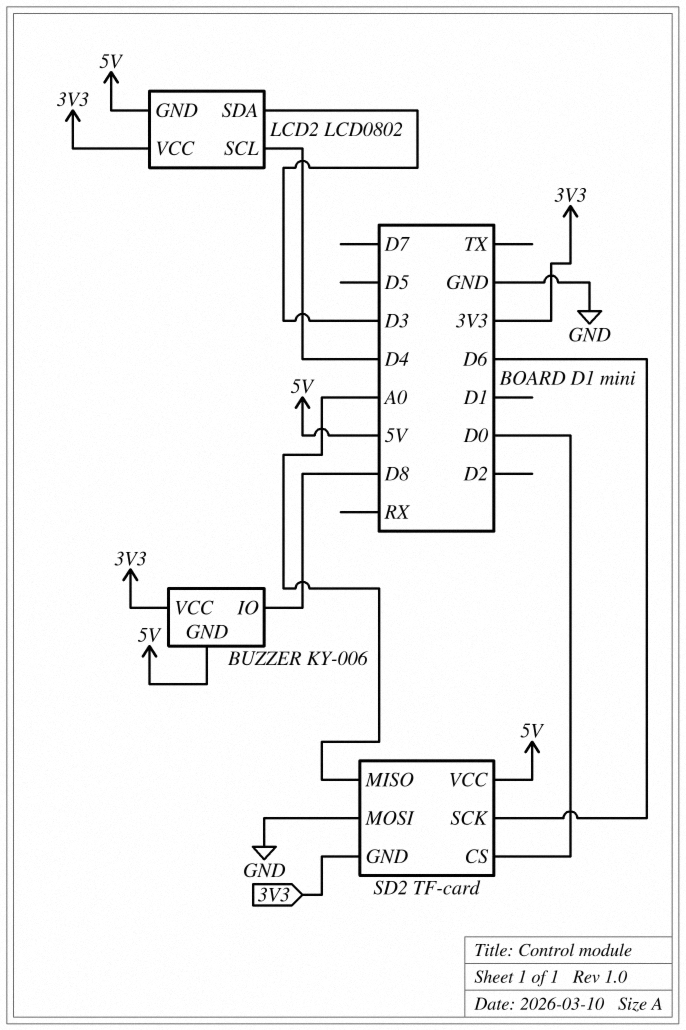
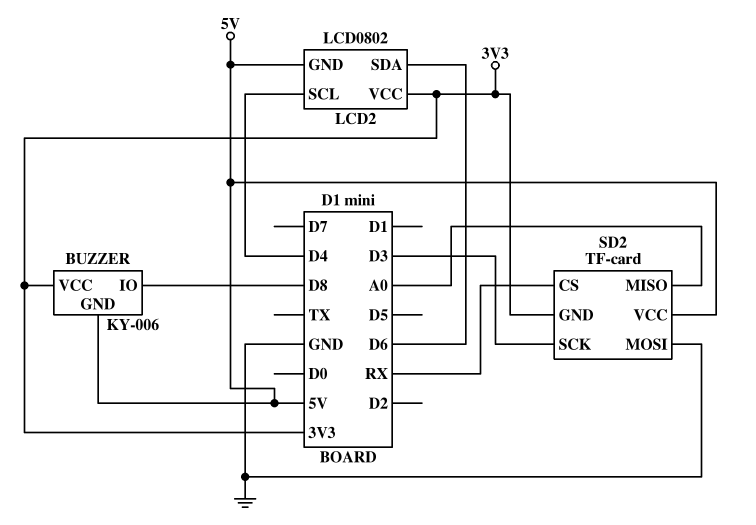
LCD2 pin SDA: D3 -> D6
SD2 pin CS: D0 -> RX
SD2 pin SCK: D6 -> D3

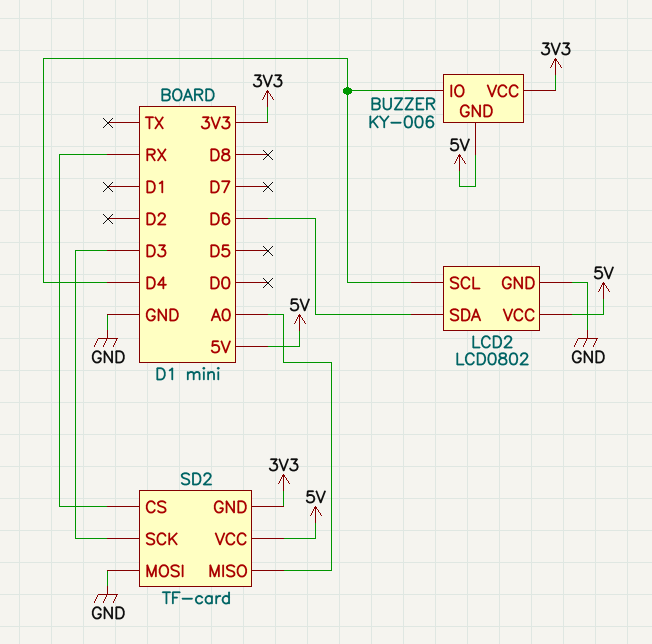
BUZZER pin IO: D8 -> D4
LCD2 pin GND: 5V -> GND
LCD2 pin VCC: 3V3 -> 5V

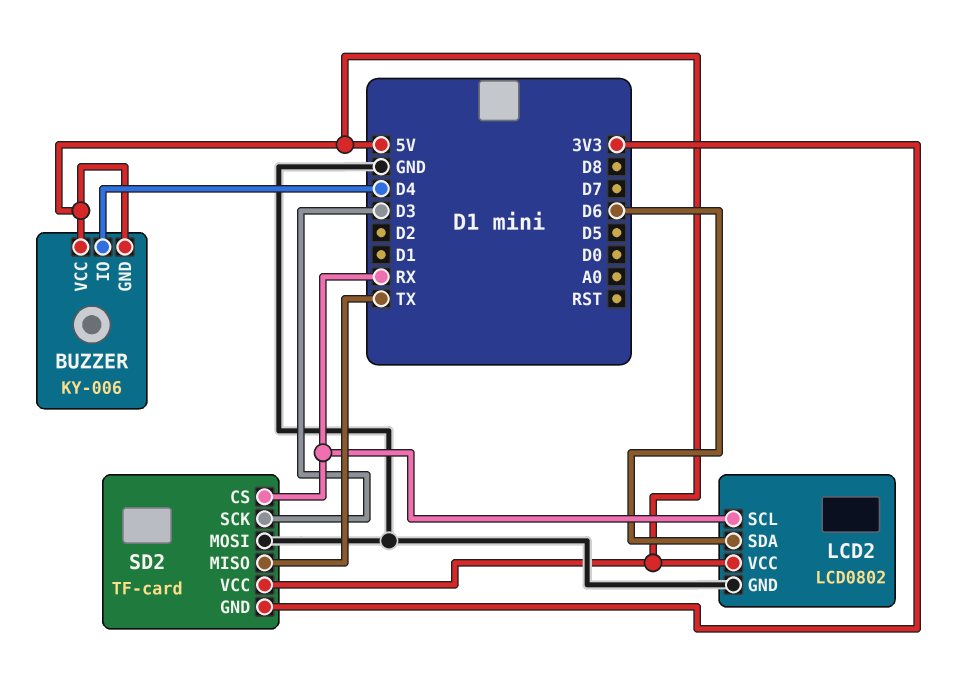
BUZZER pin VCC: 3V3 -> 5V
LCD2 pin SCL: D4 -> RX
SD2 pin MISO: A0 -> TX

